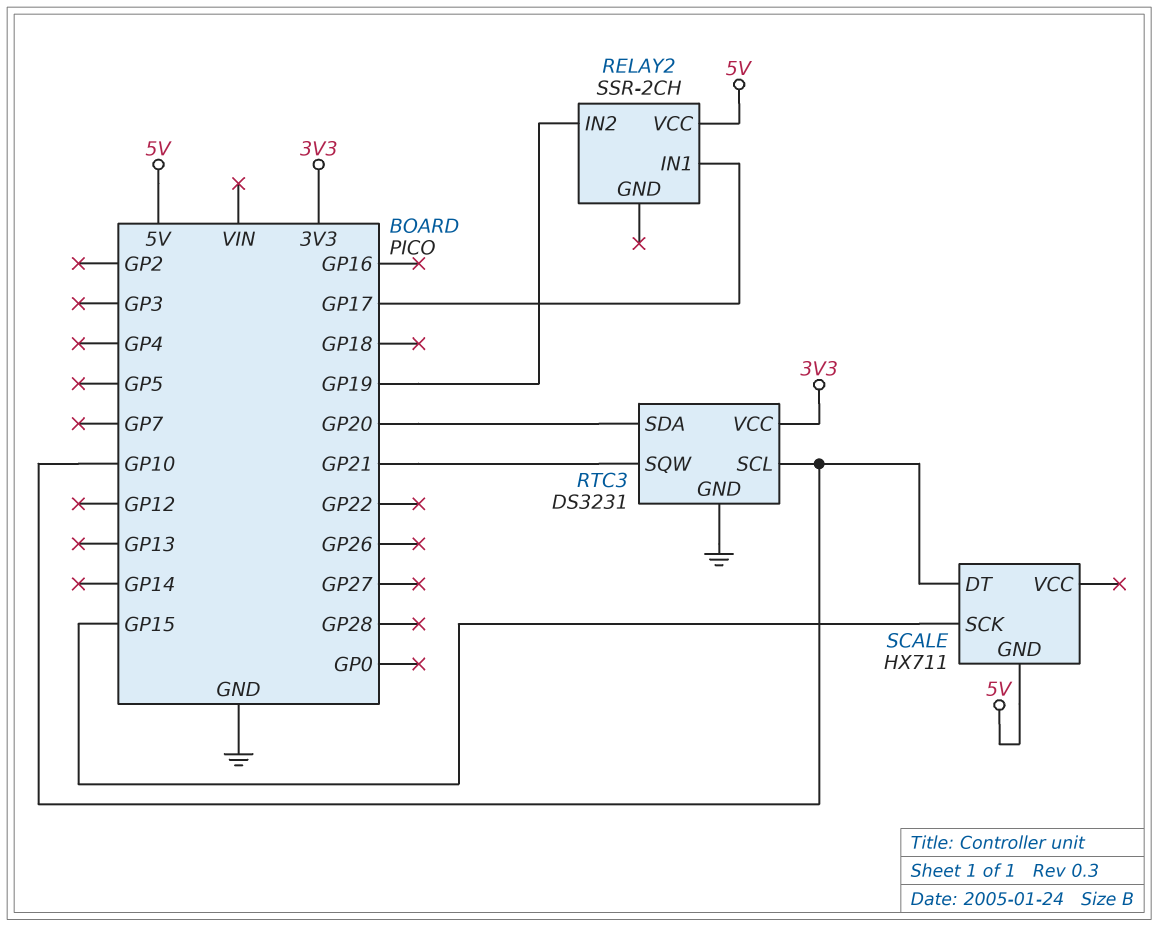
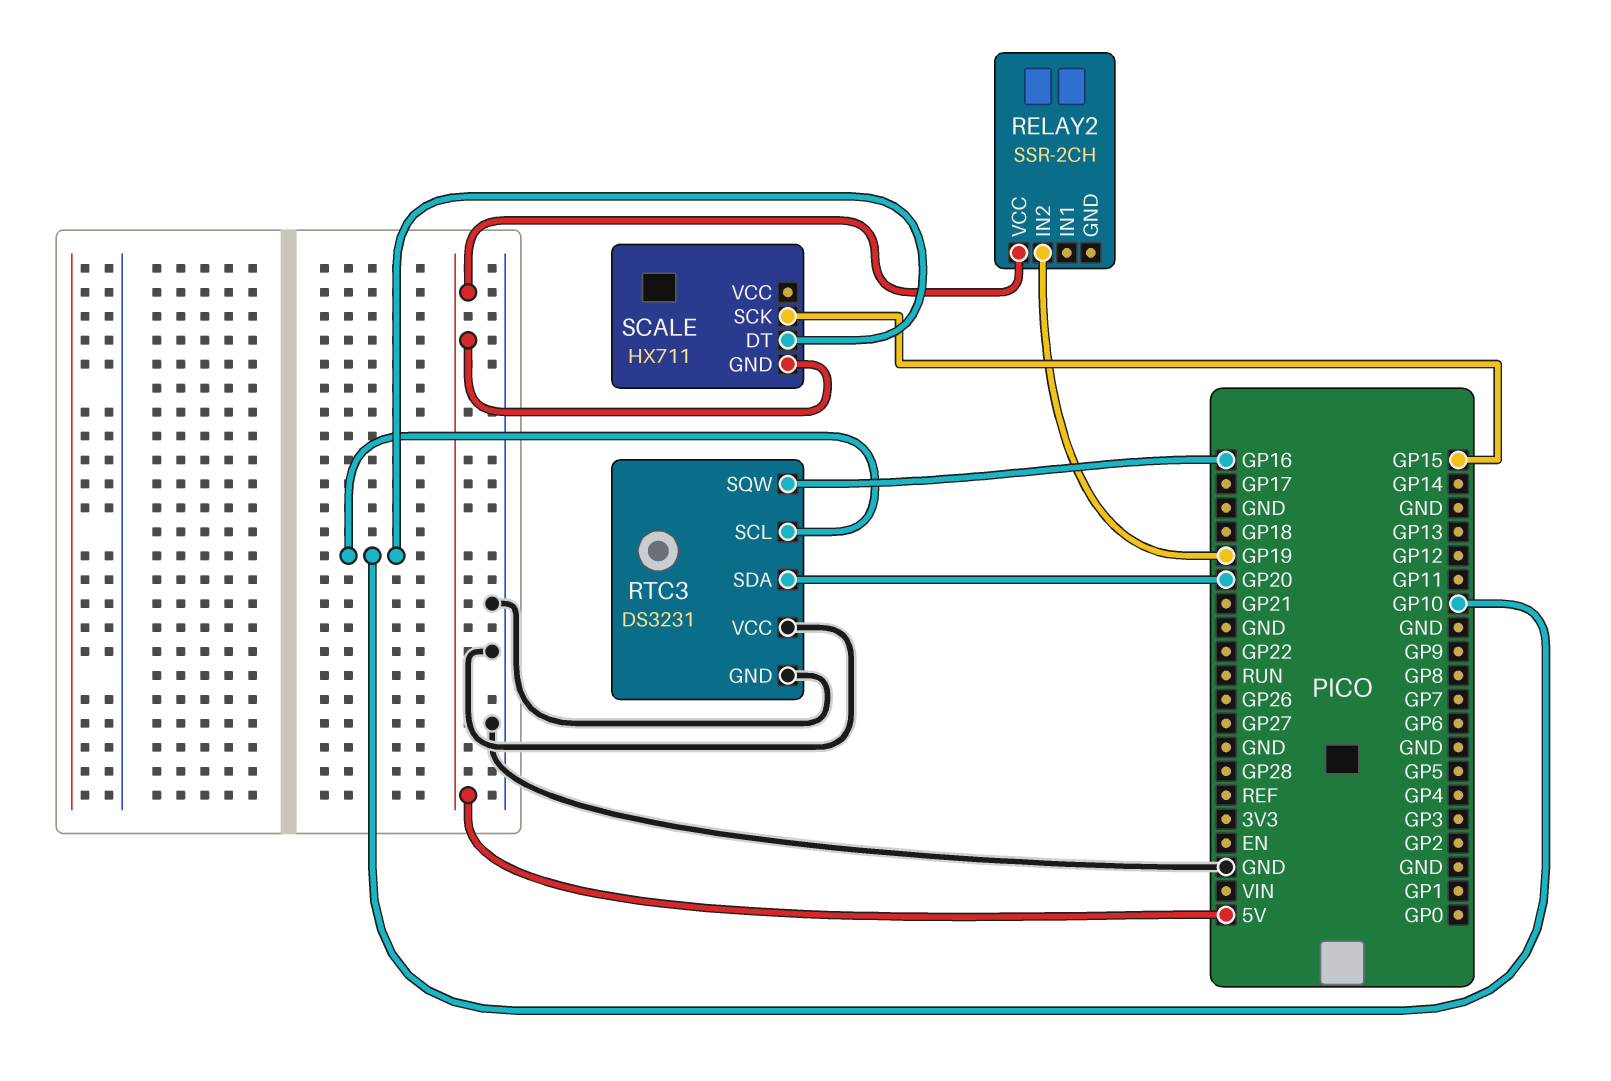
RELAY2 pin IN1: GP17 -> none
RTC3 pin SQW: GP21 -> GP16
RTC3 pin VCC: 3V3 -> GND

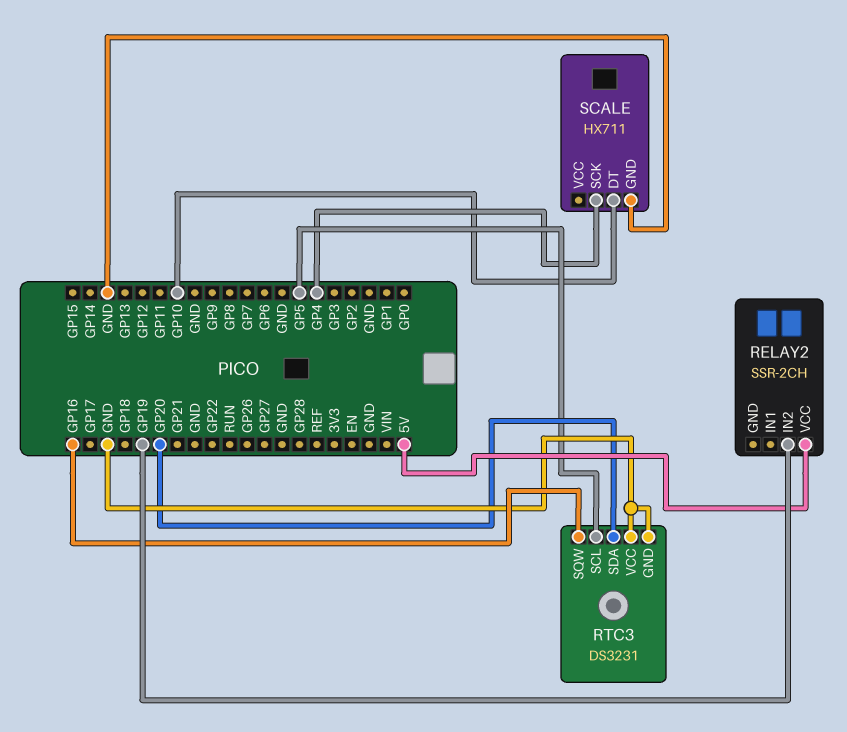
RTC3 pin SCL: GP10 -> GP5
SCALE pin GND: 5V -> GND
SCALE pin SCK: GP15 -> GP4

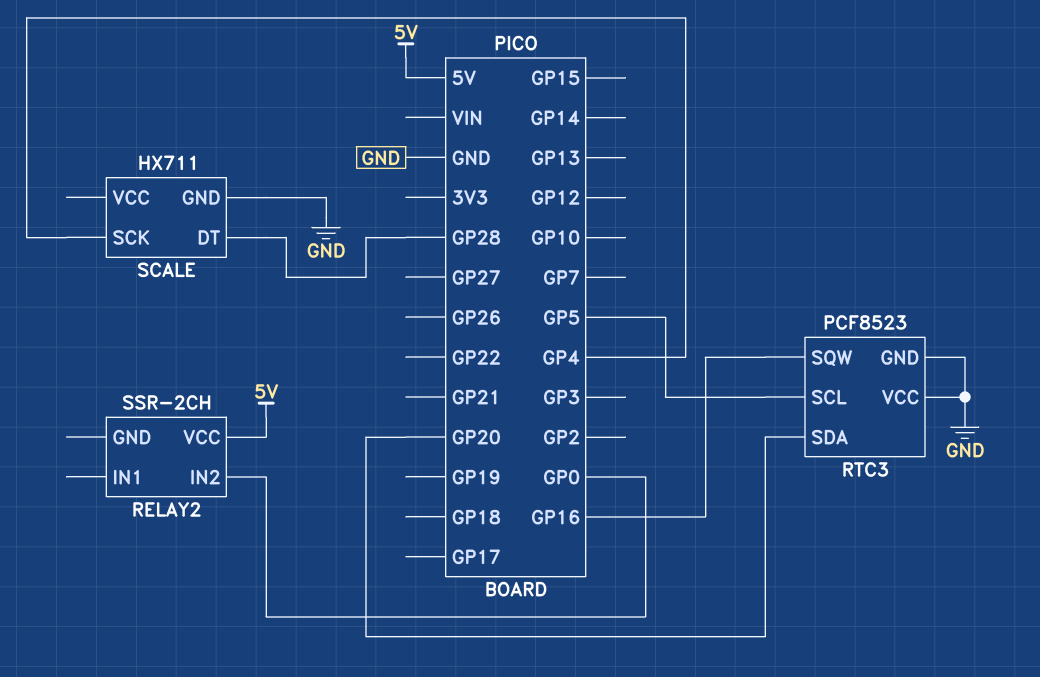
RELAY2 pin IN2: GP19 -> GP0
RTC3: DS3231 -> PCF8523
SCALE pin DT: GP10 -> GP28

